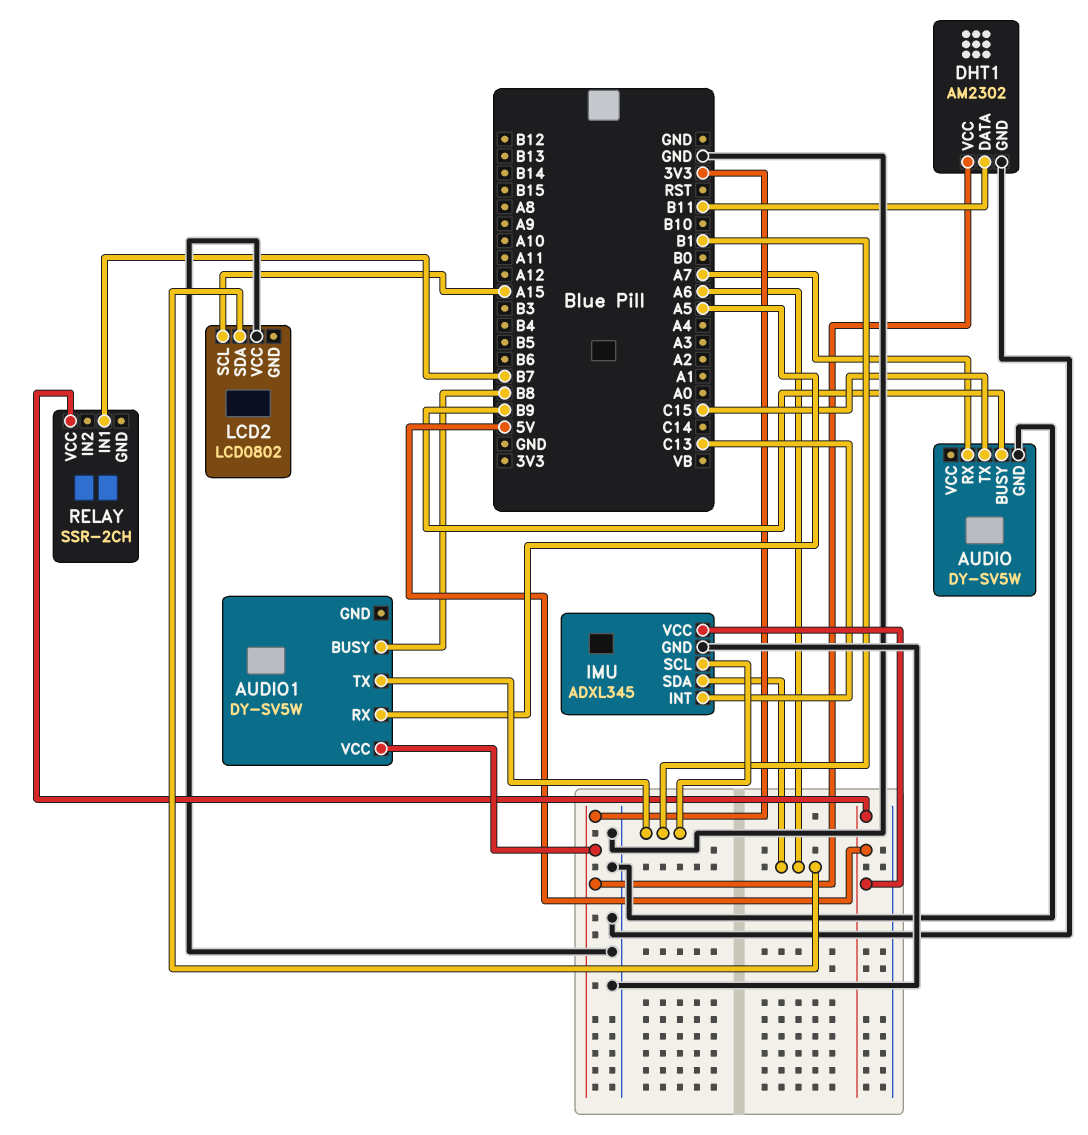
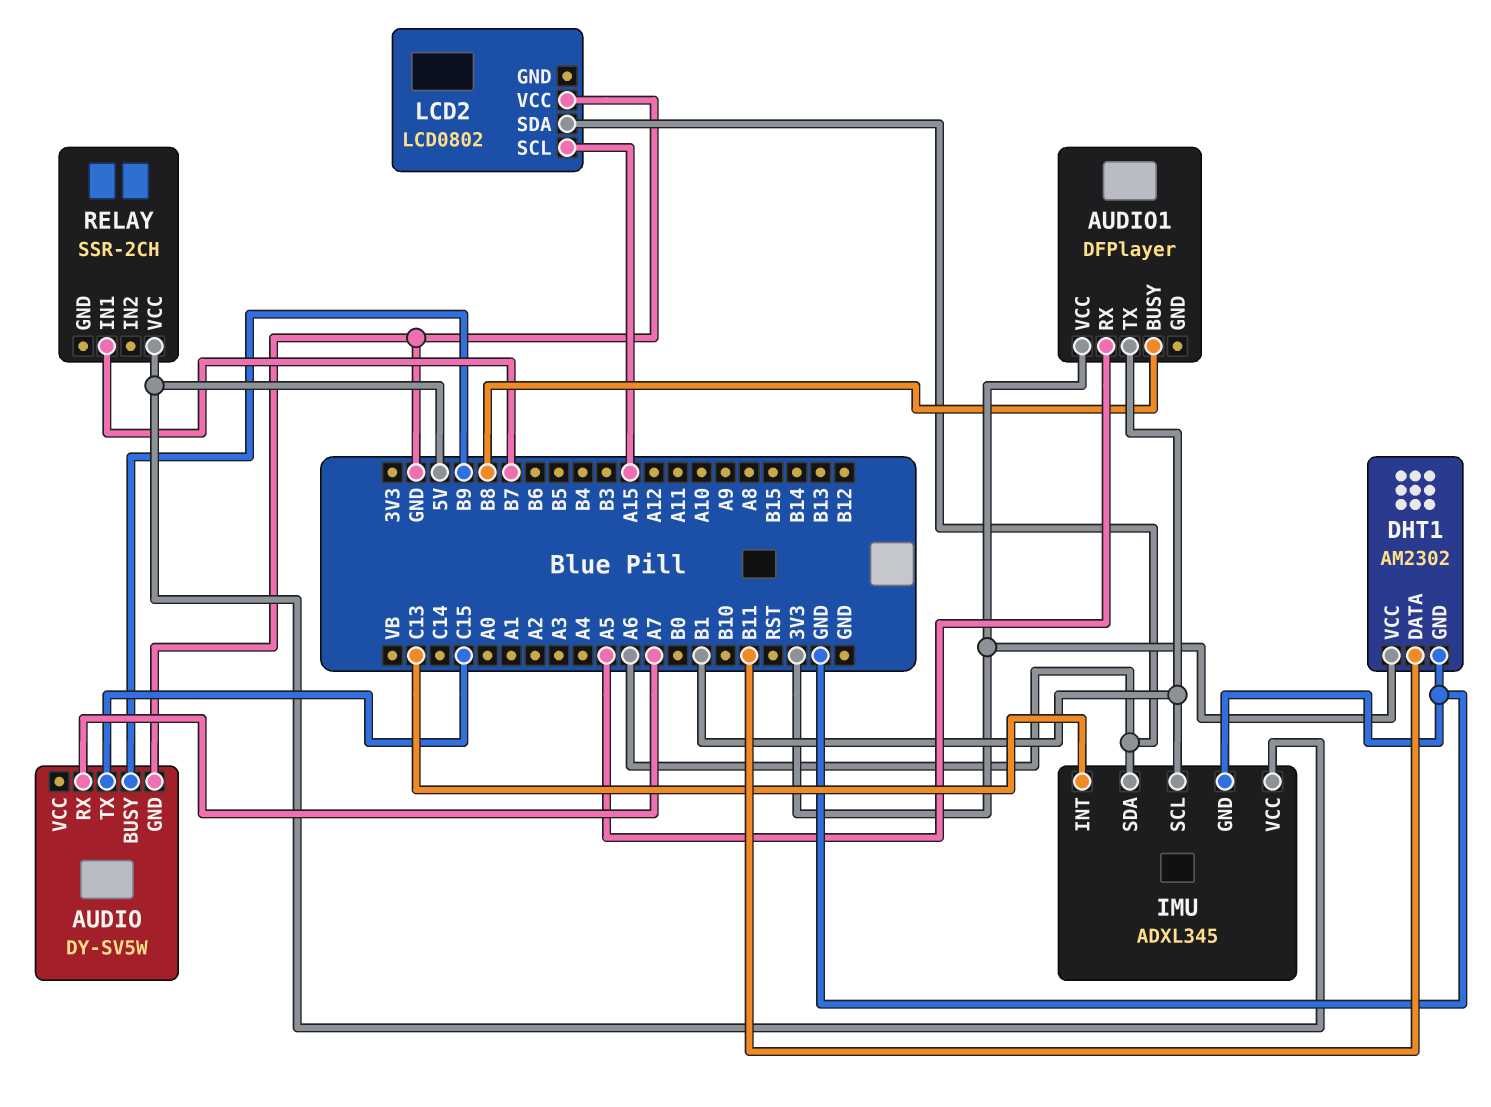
AUDIO1: DY-SV5W -> DFPlayer

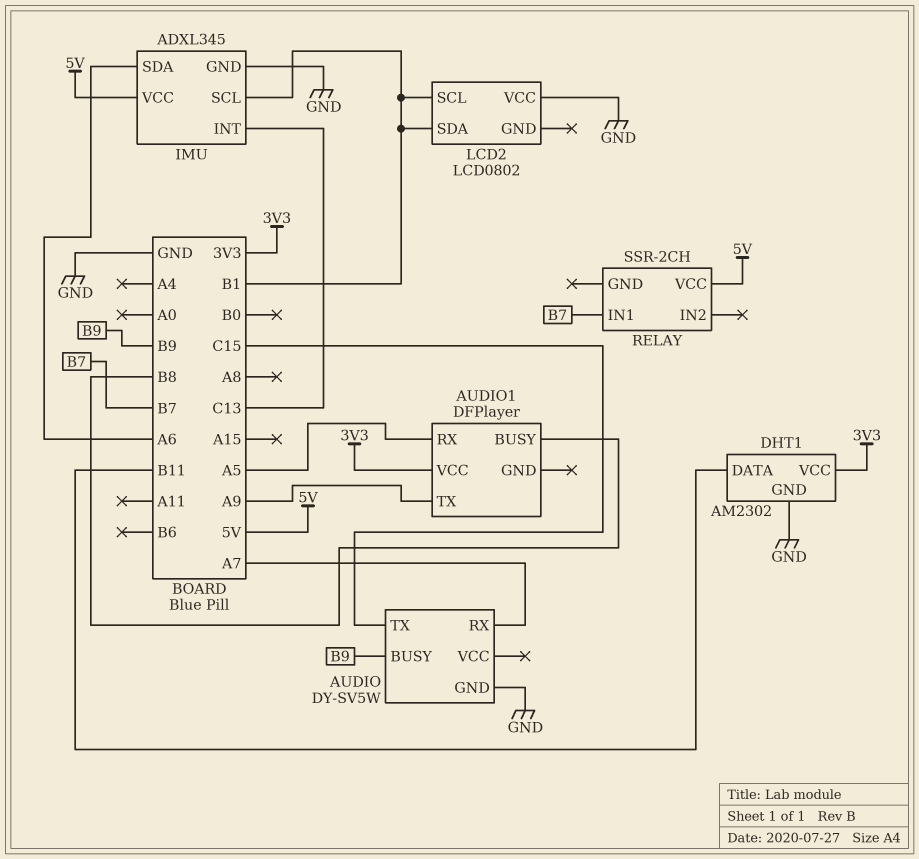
AUDIO1 pin TX: B1 -> A9
LCD2 pin SCL: A15 -> B1
LCD2 pin SDA: A6 -> B1

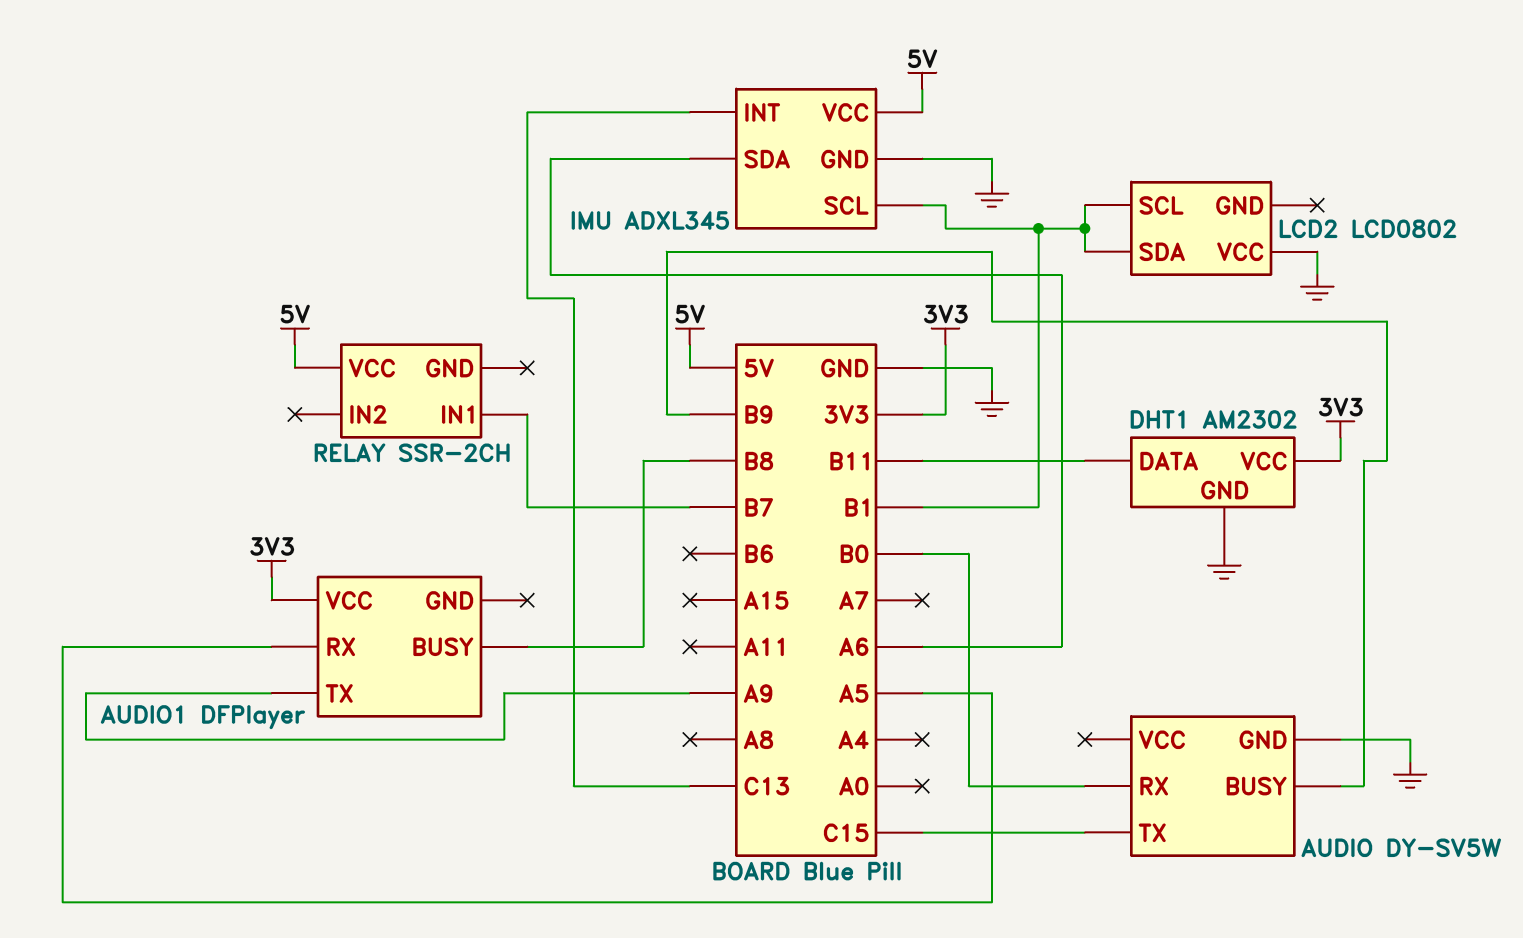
AUDIO pin RX: A7 -> B0

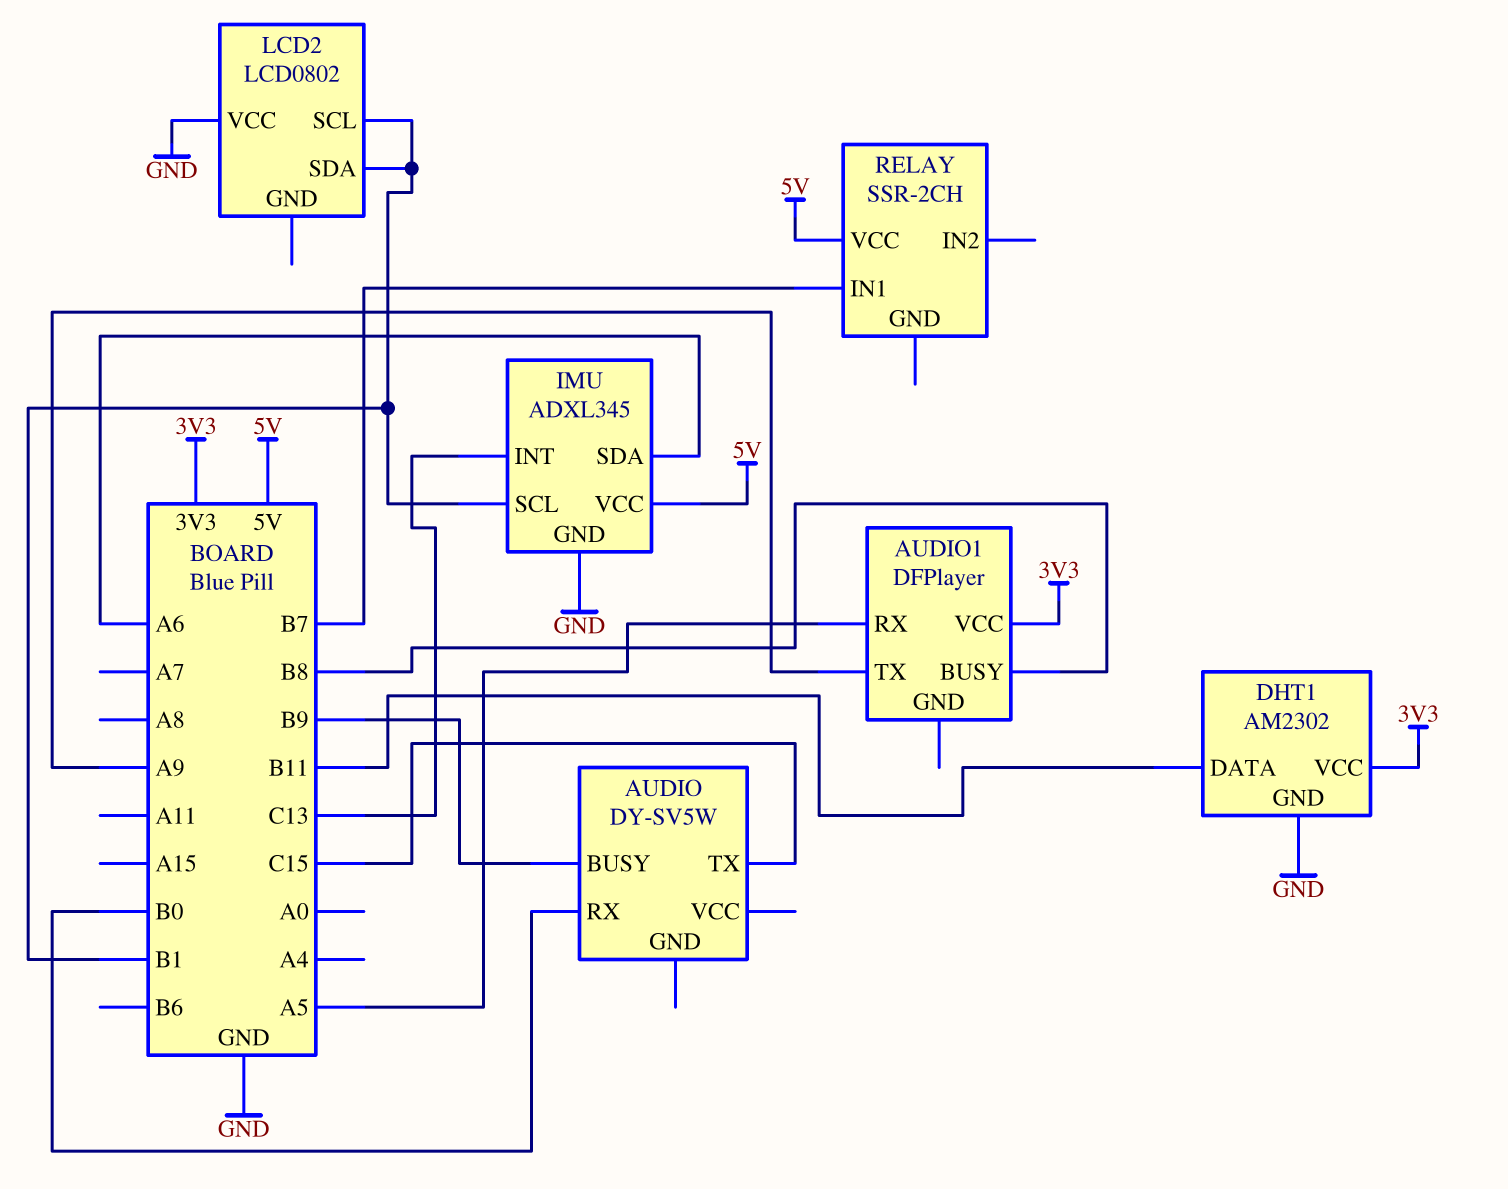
AUDIO pin GND: GND -> none

